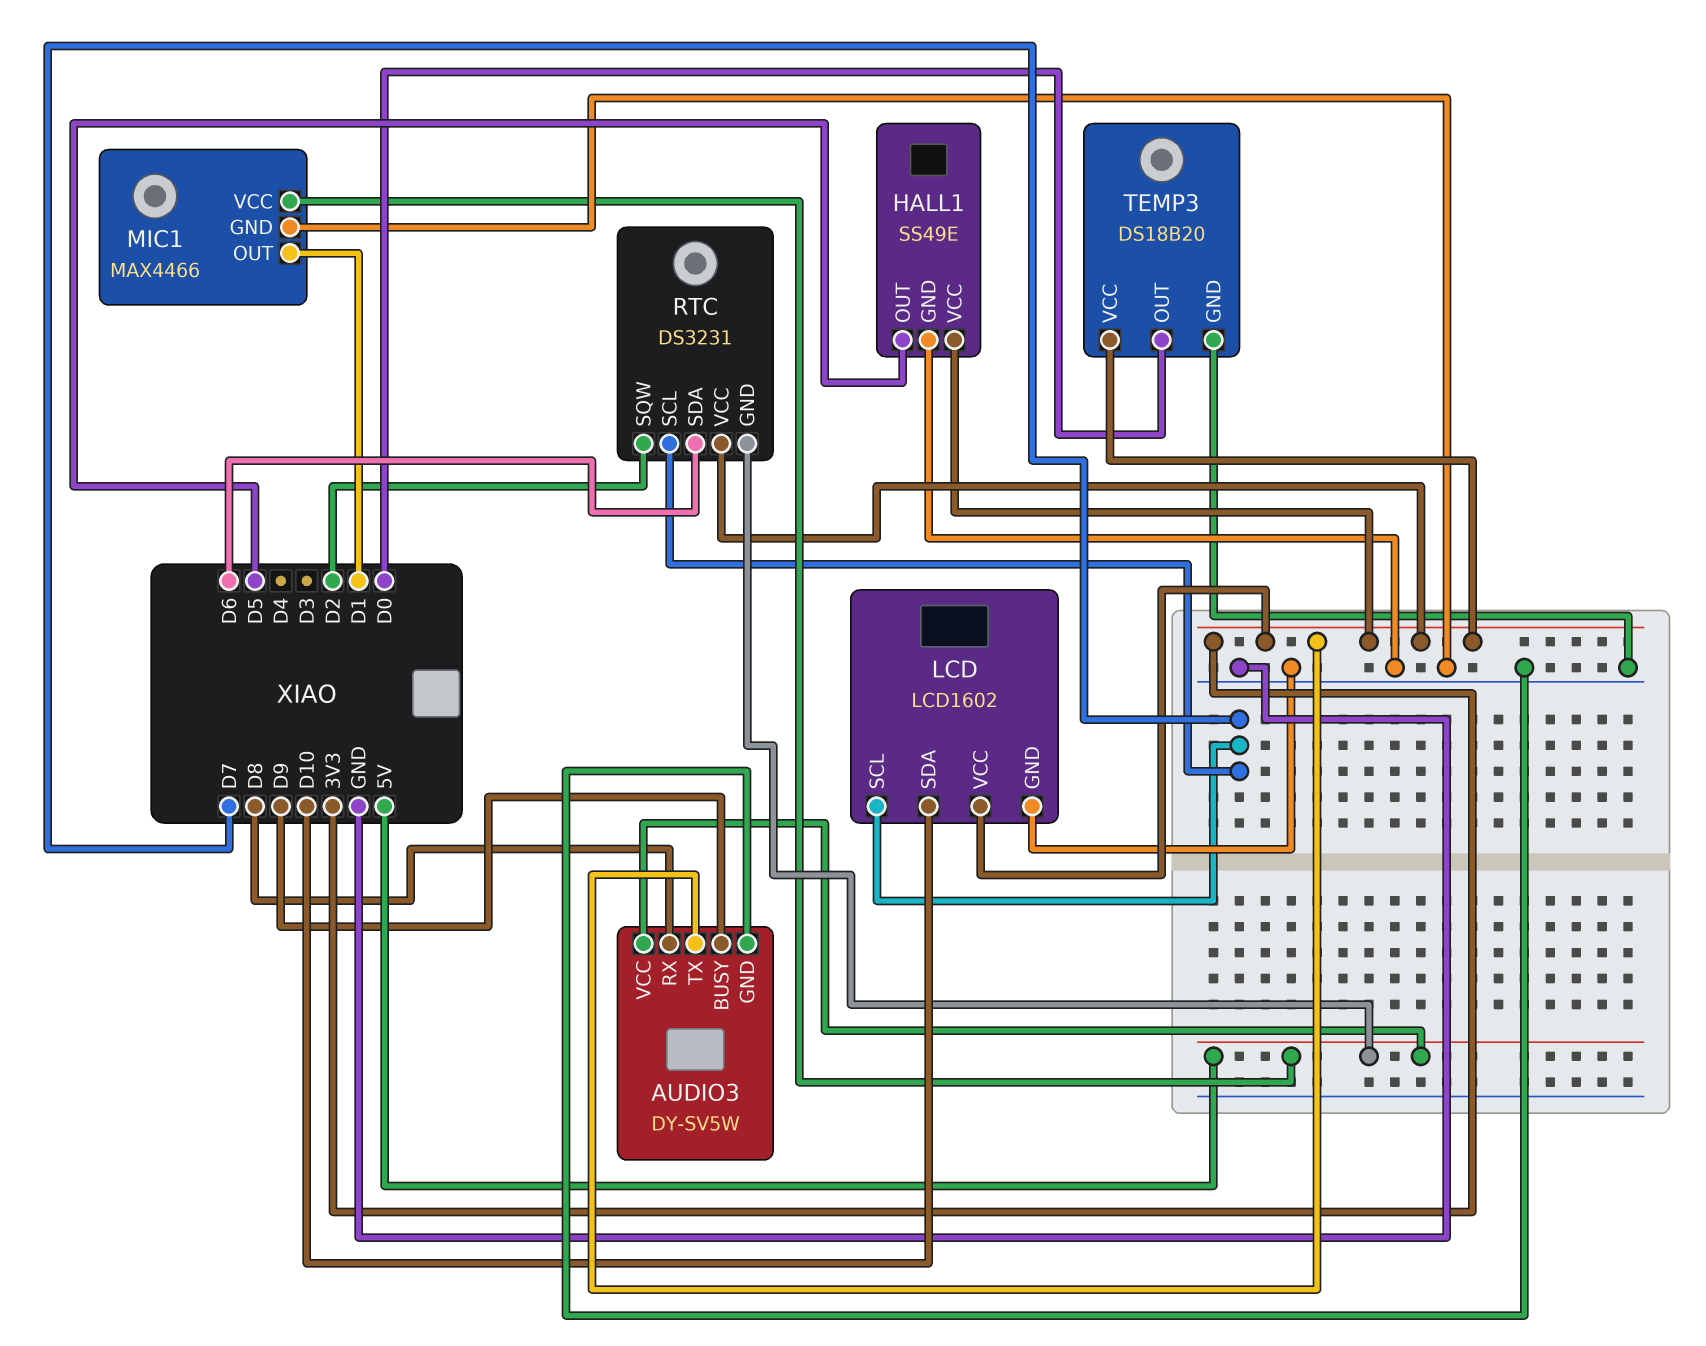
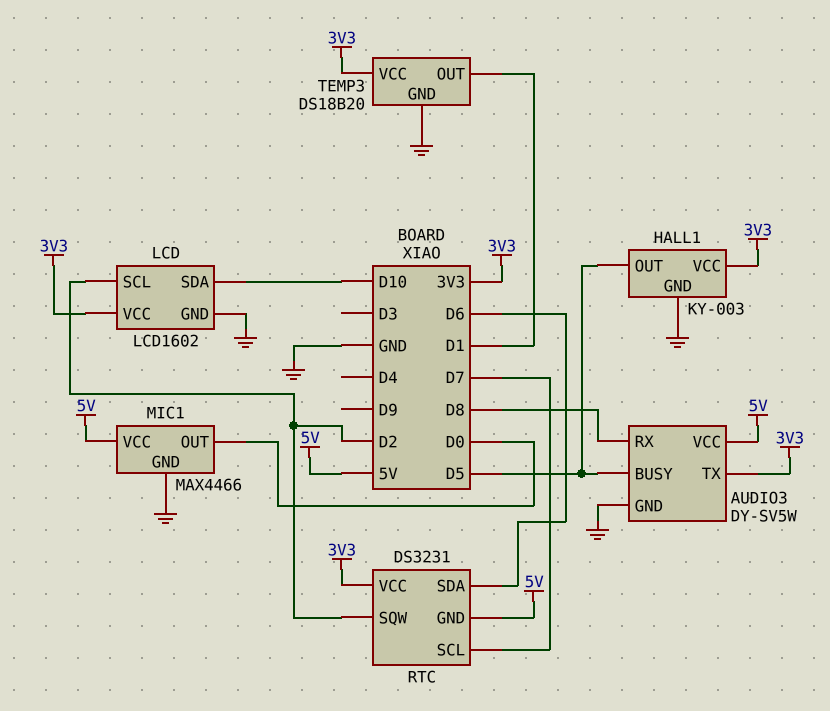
AUDIO3 pin BUSY: D9 -> D5
HALL1: SS49E -> KY-003
LCD pin SCL: D7 -> D2
MIC1 pin OUT: D1 -> D0
TEMP3 pin OUT: D0 -> D1

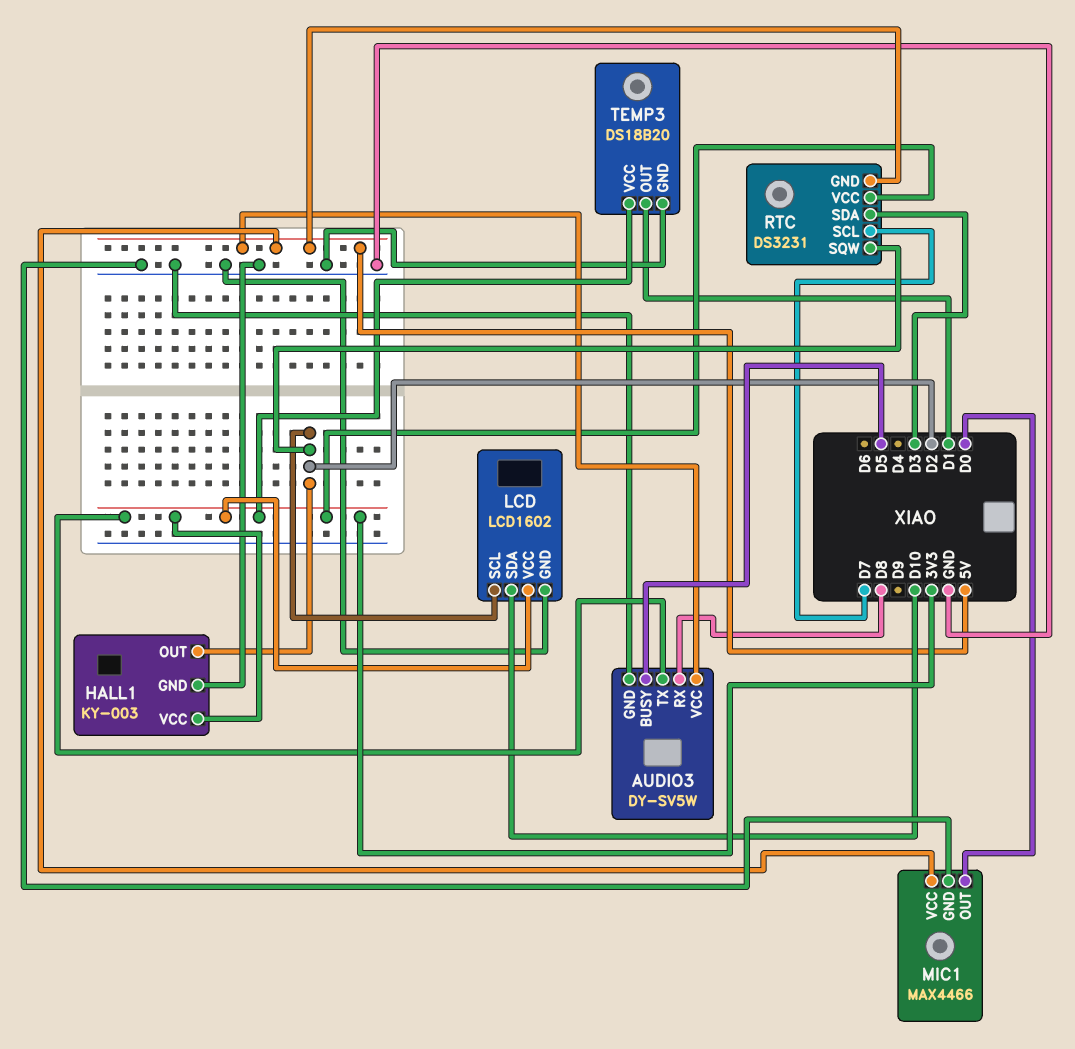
HALL1 pin OUT: D5 -> D2
RTC pin SDA: D6 -> D3

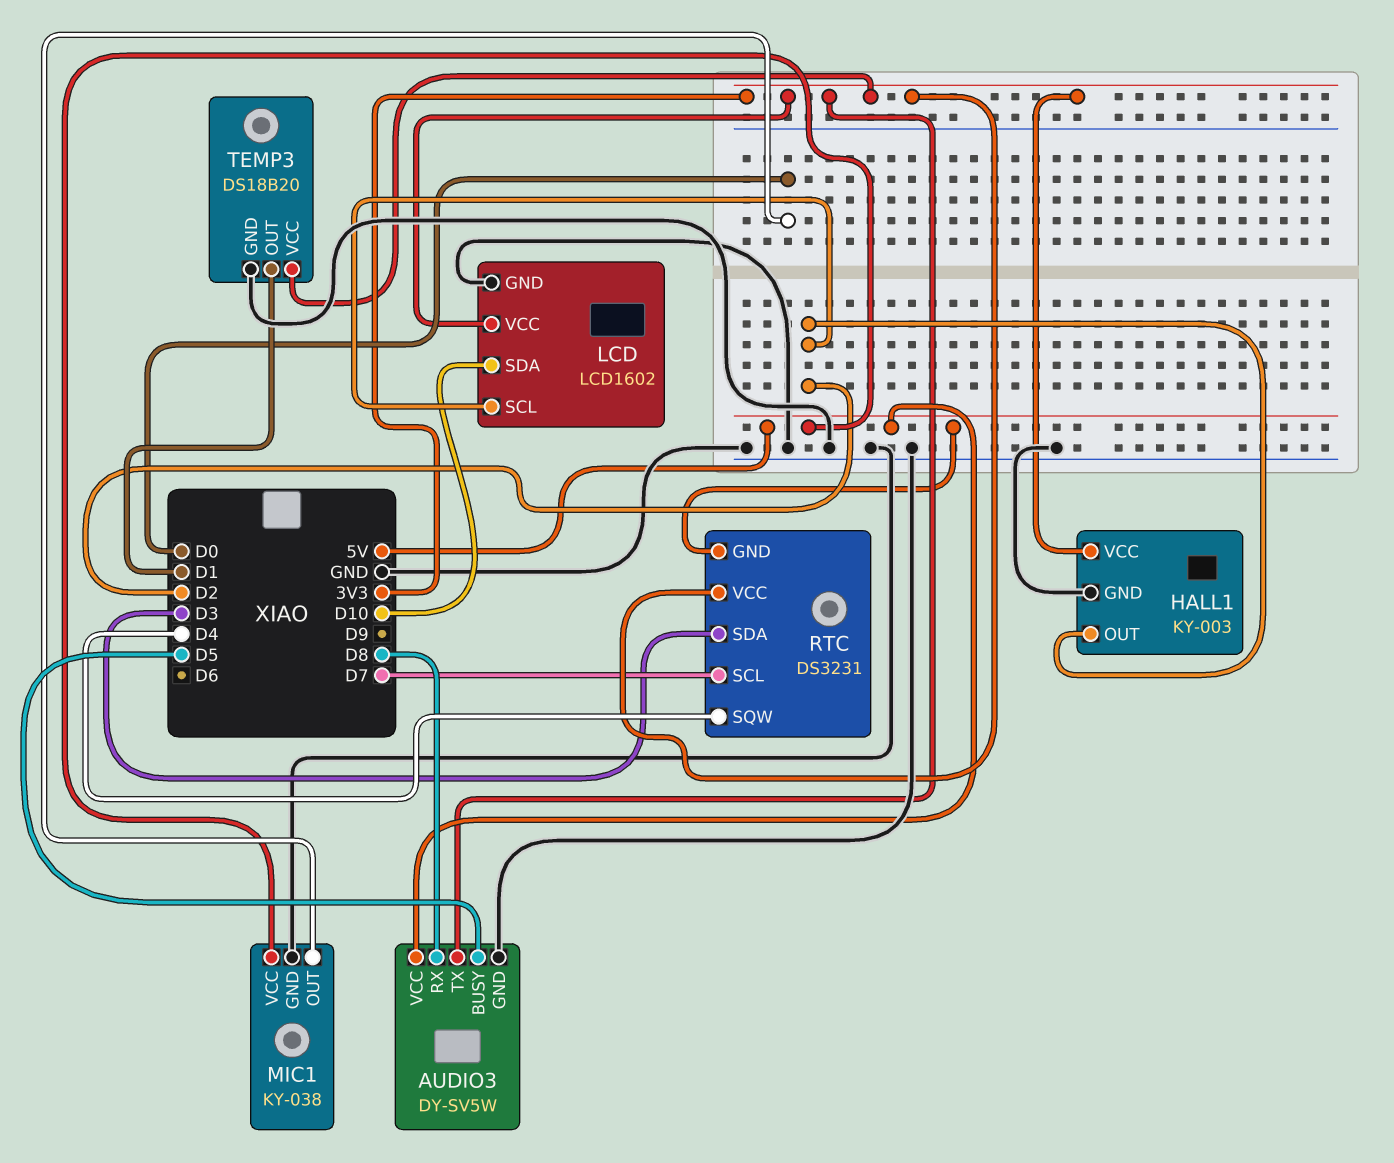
MIC1: MAX4466 -> KY-038
RTC pin SQW: D2 -> D4

